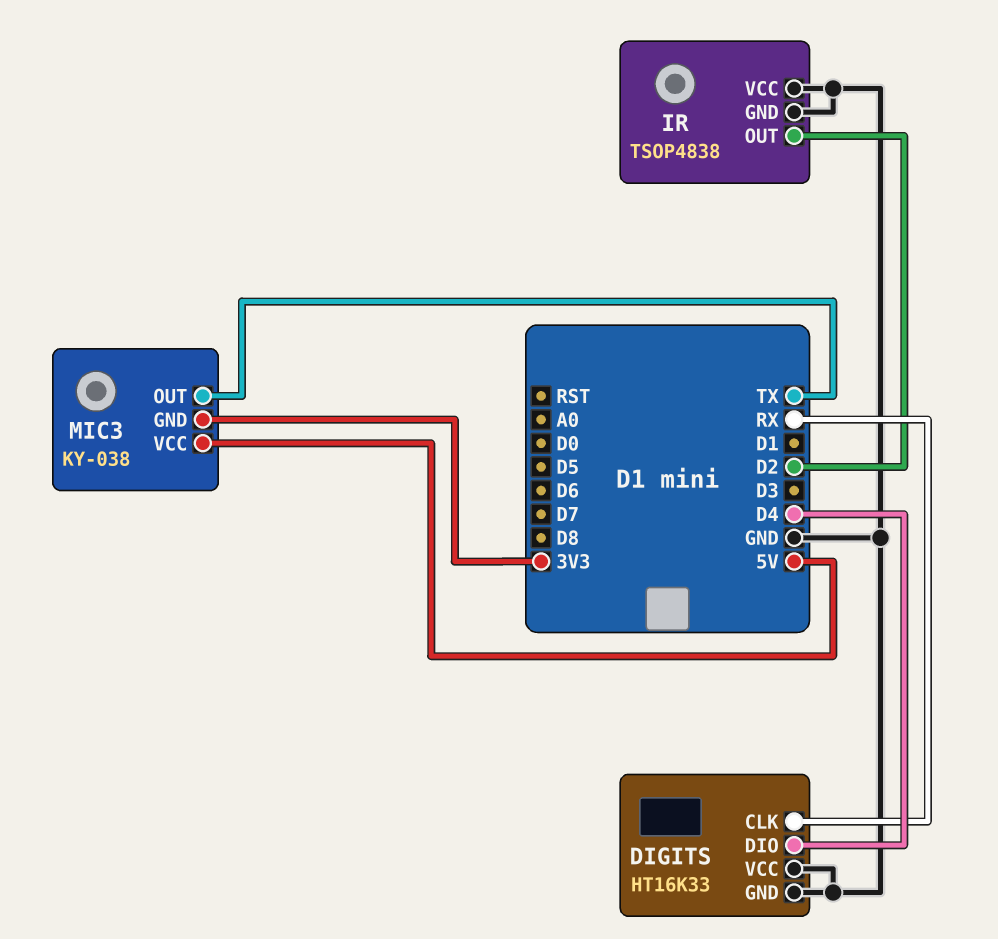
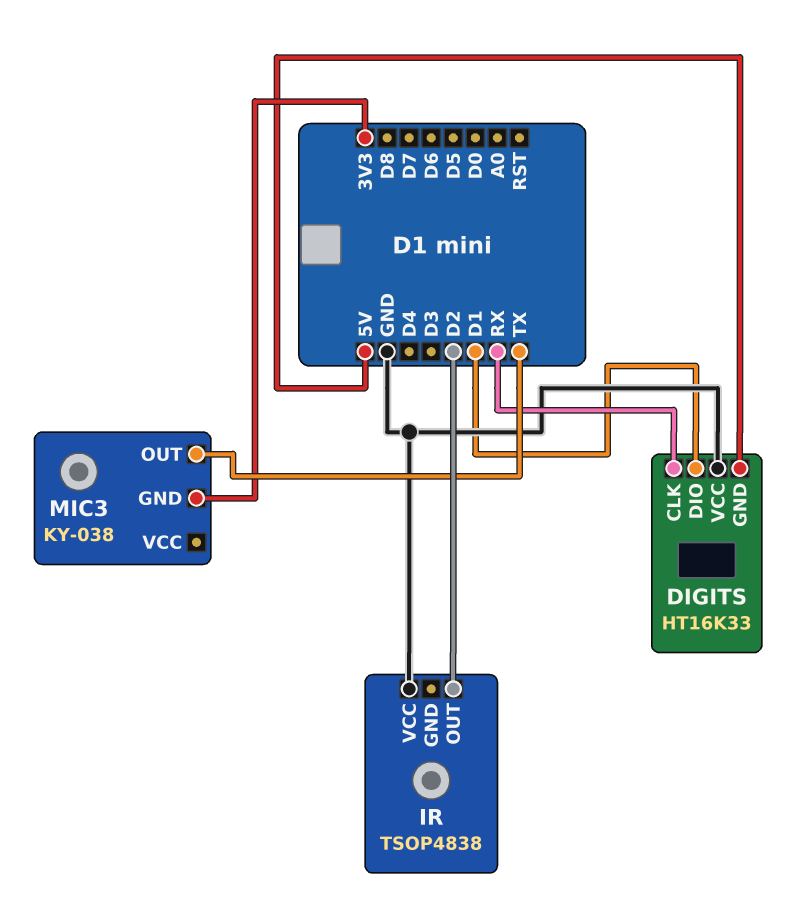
DIGITS pin DIO: D4 -> D1
DIGITS pin GND: GND -> 5V
IR pin GND: GND -> none
MIC3 pin VCC: 5V -> none

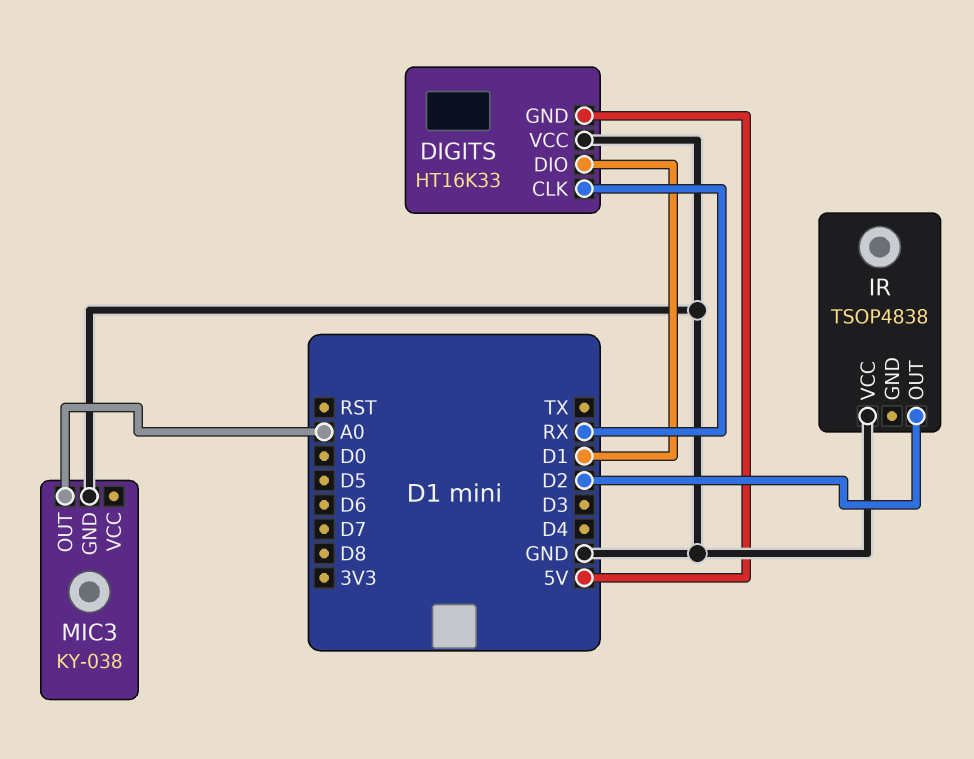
MIC3 pin GND: 3V3 -> GND
MIC3 pin OUT: TX -> A0

